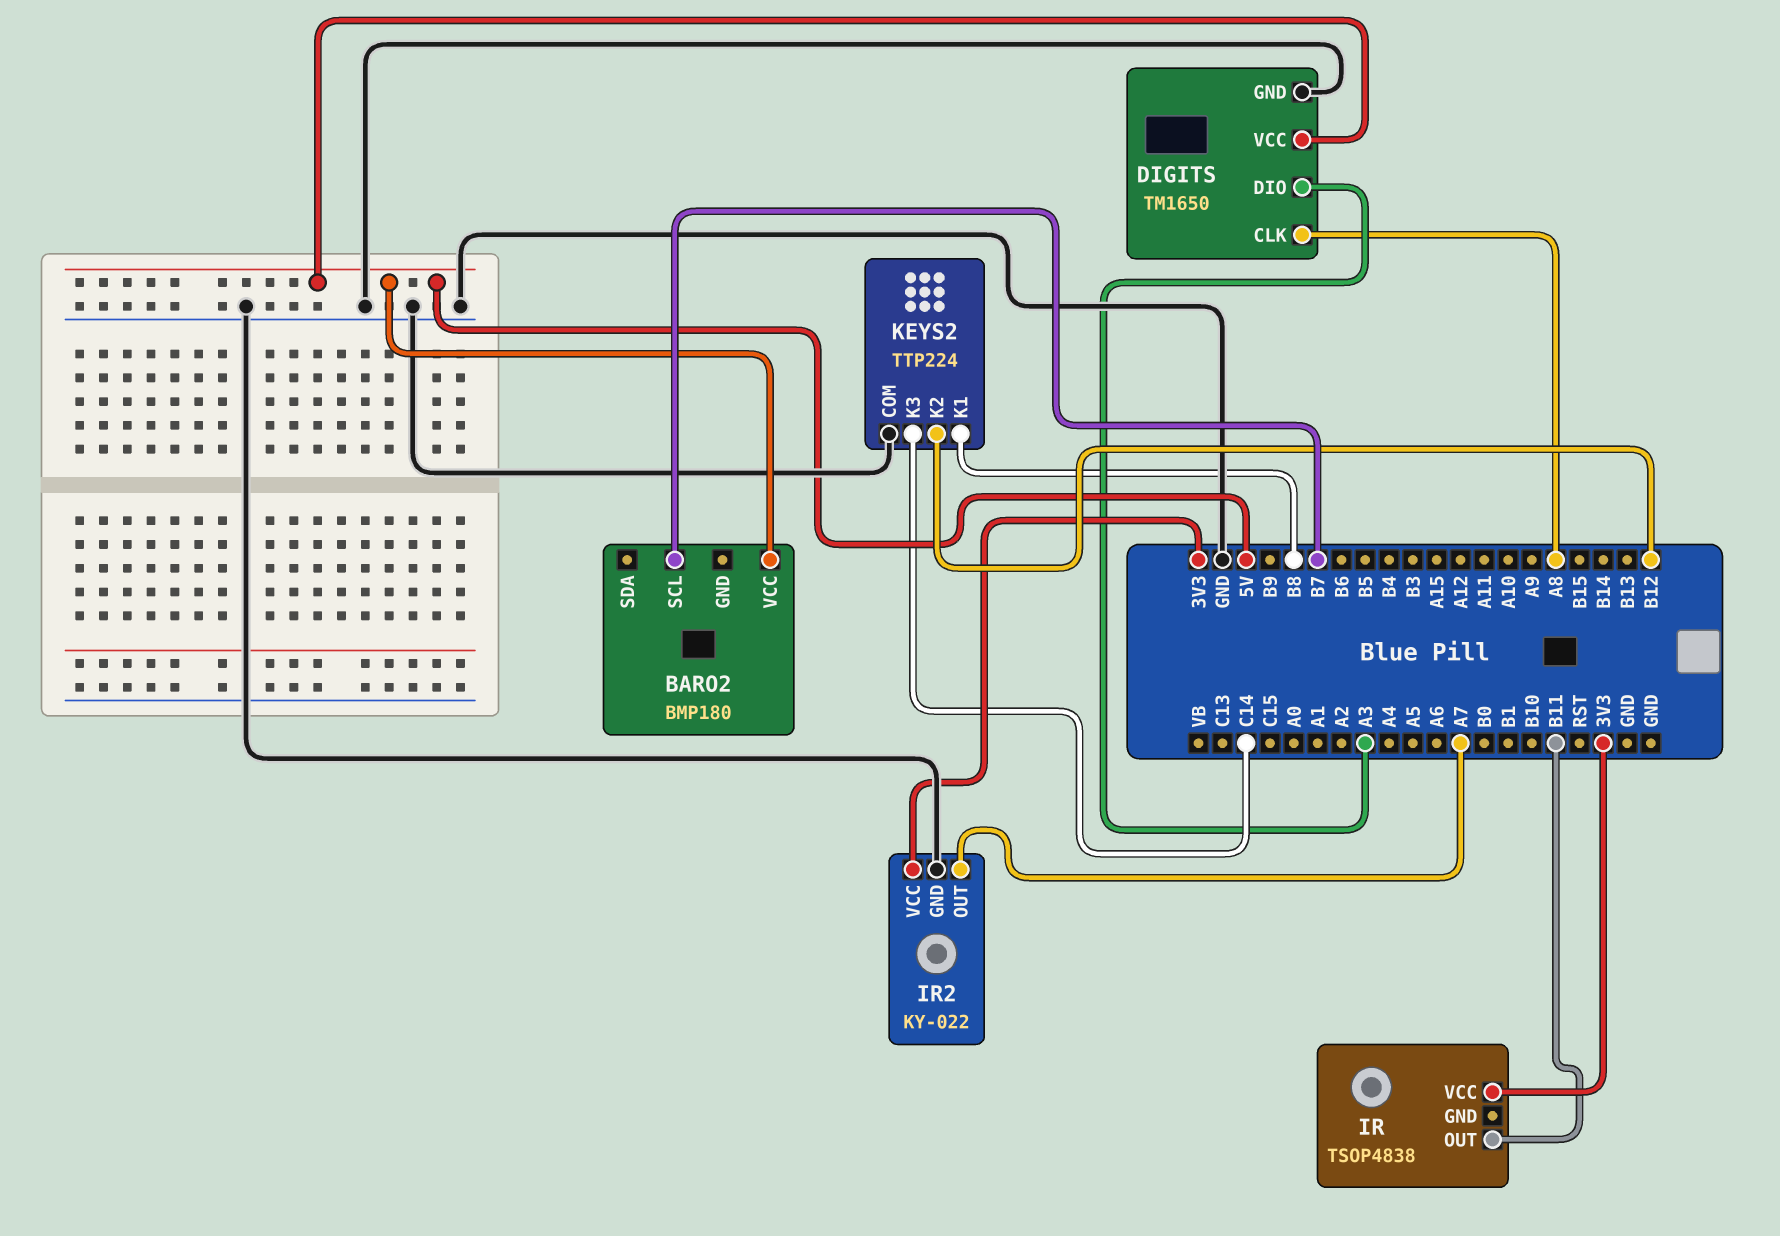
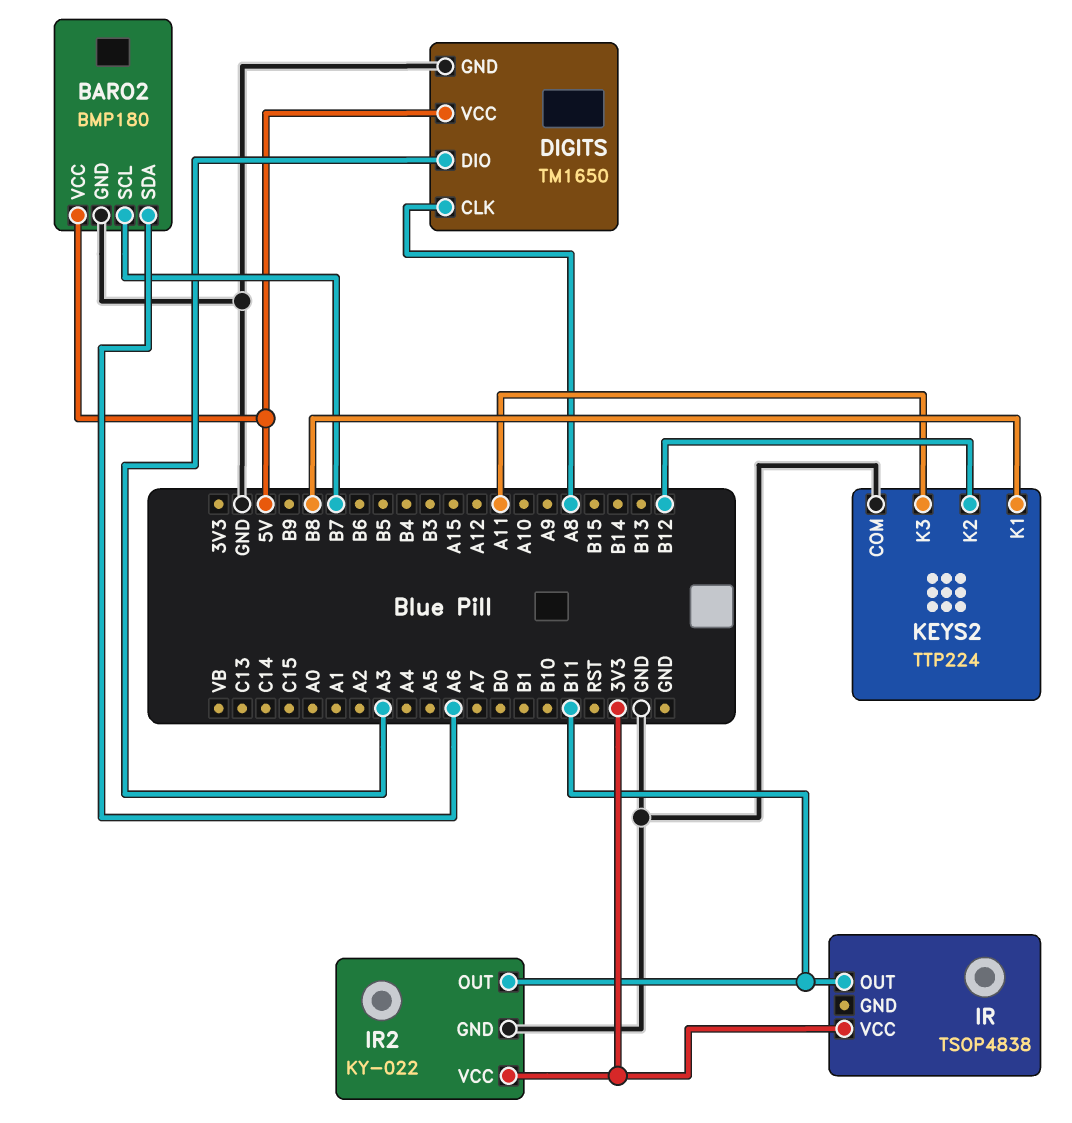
BARO2 pin GND: none -> GND
BARO2 pin SDA: none -> A6
IR2 pin OUT: A7 -> B11
KEYS2 pin K3: C14 -> A11

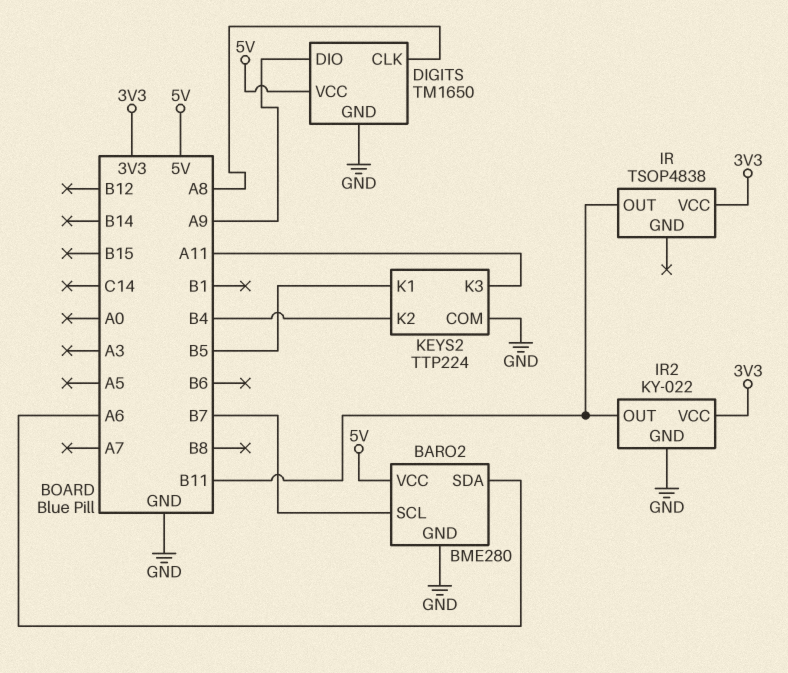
BARO2: BMP180 -> BME280
DIGITS pin DIO: A3 -> A9
KEYS2 pin K1: B8 -> B5
KEYS2 pin K2: B12 -> B4

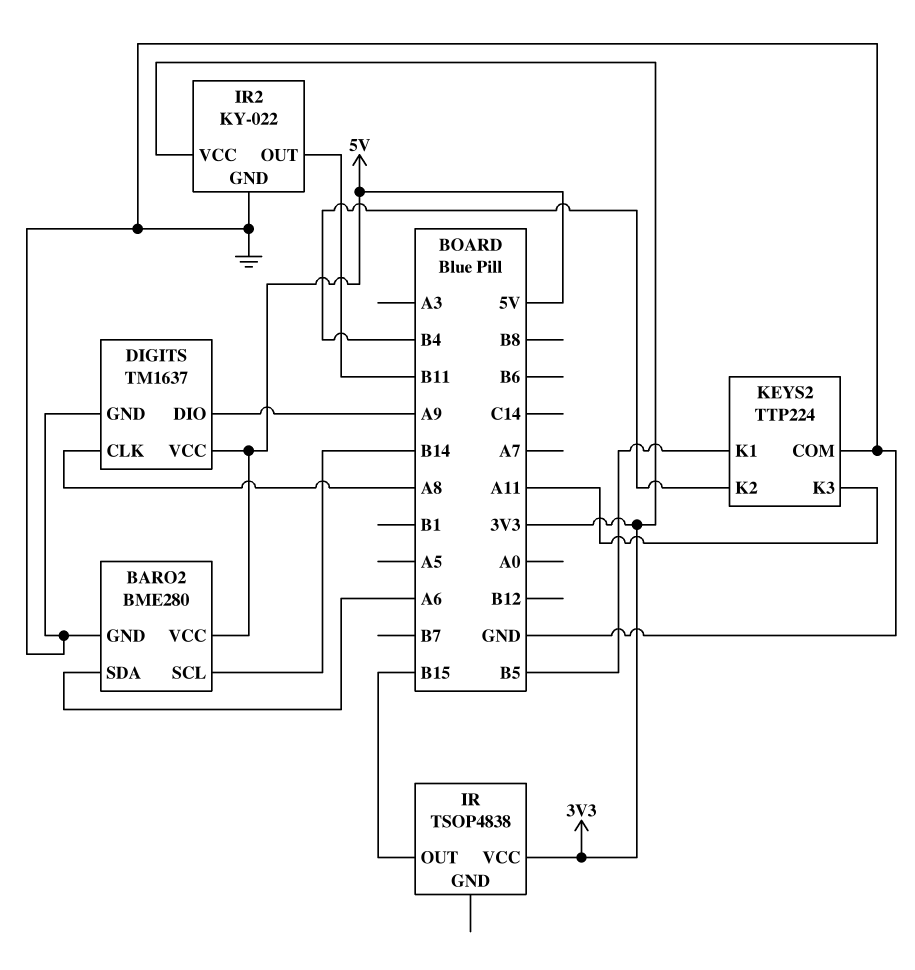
BARO2 pin SCL: B7 -> B14
DIGITS: TM1650 -> TM1637
IR pin OUT: B11 -> B15

